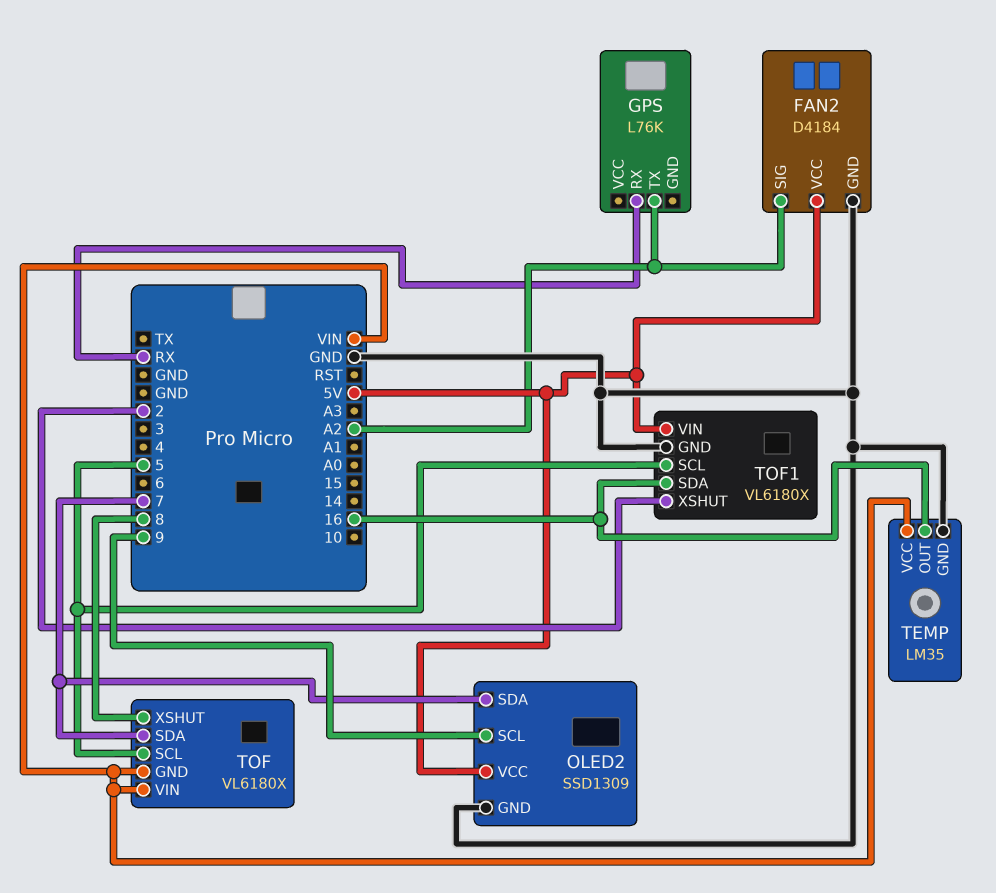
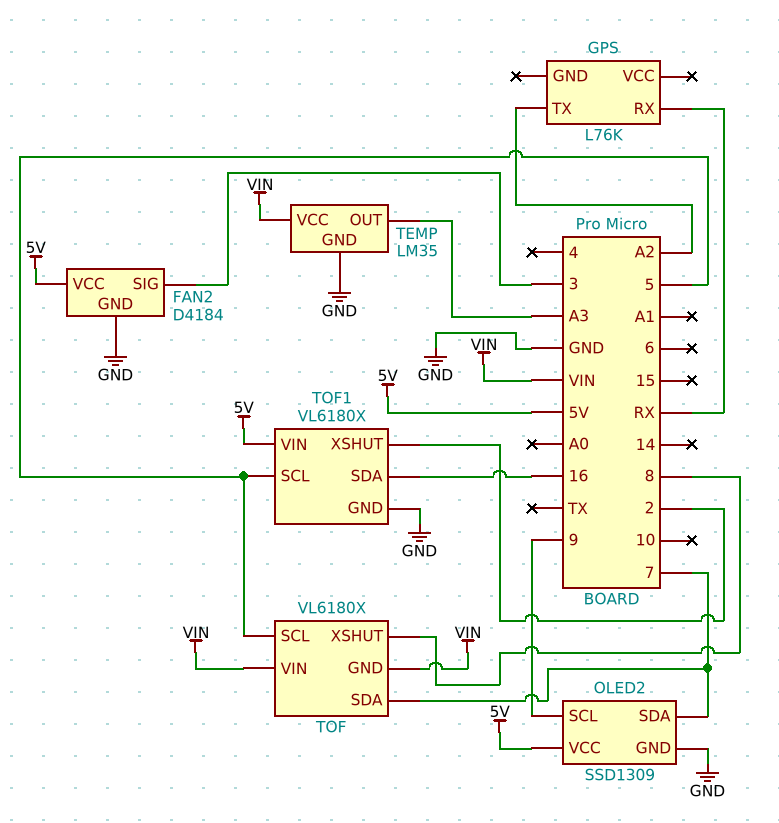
FAN2 pin SIG: A2 -> 3
TEMP pin OUT: 16 -> A3

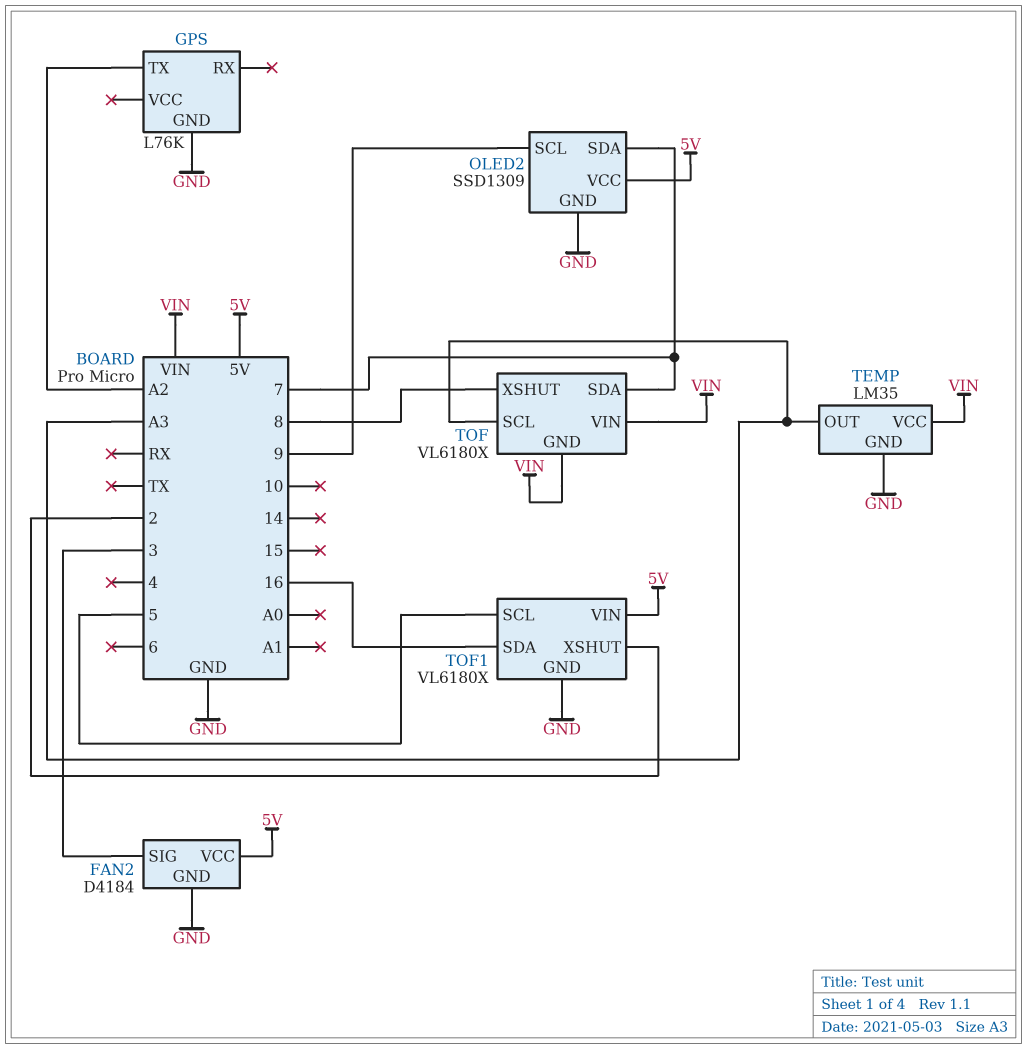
GPS pin GND: none -> GND
GPS pin RX: RX -> none
TOF pin SCL: 5 -> A3

